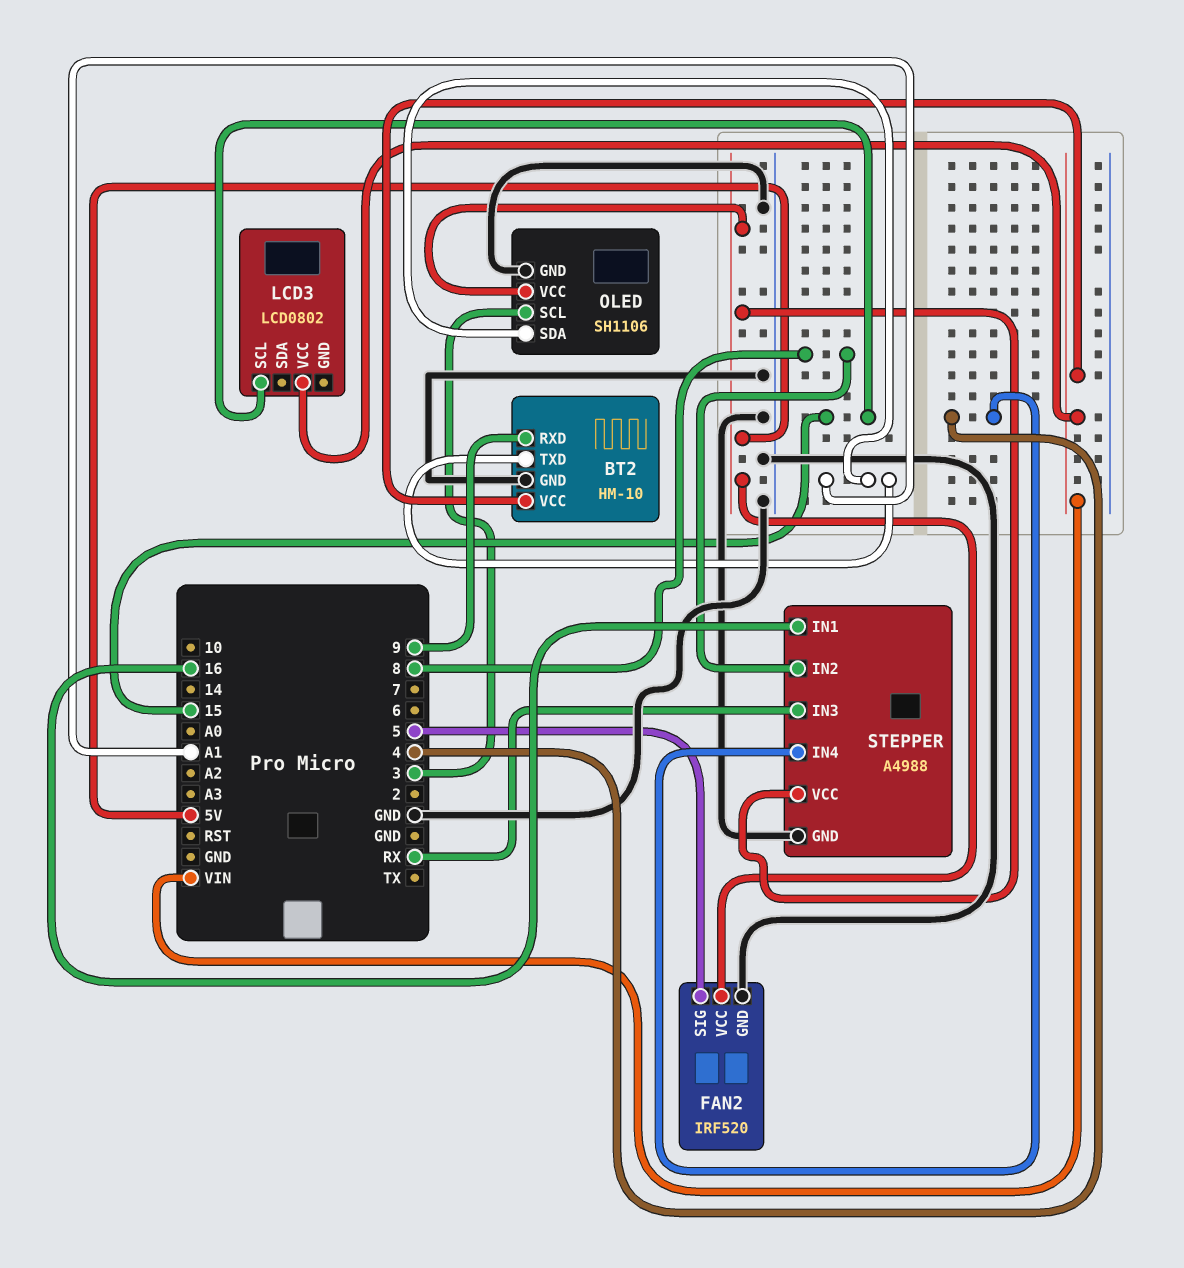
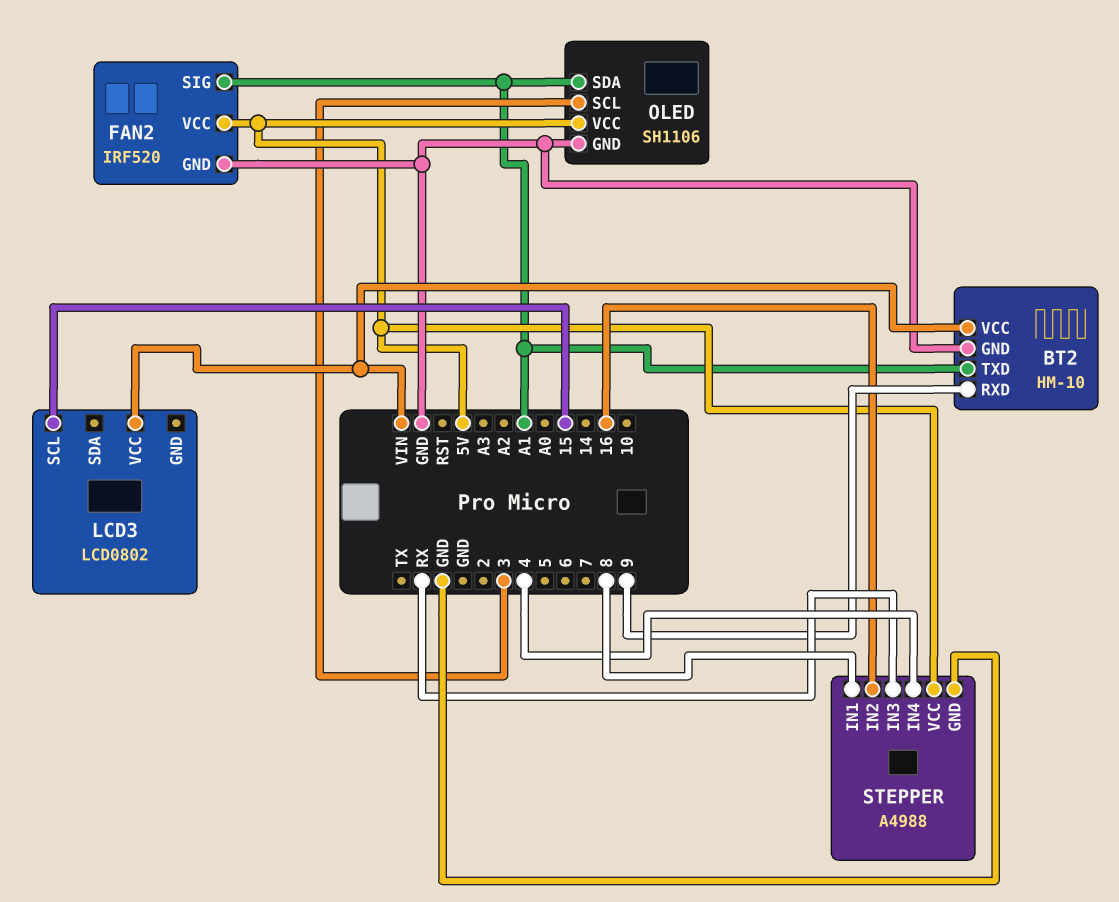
FAN2 pin SIG: 5 -> A1
STEPPER pin IN1: 16 -> 8
STEPPER pin IN2: 8 -> 16

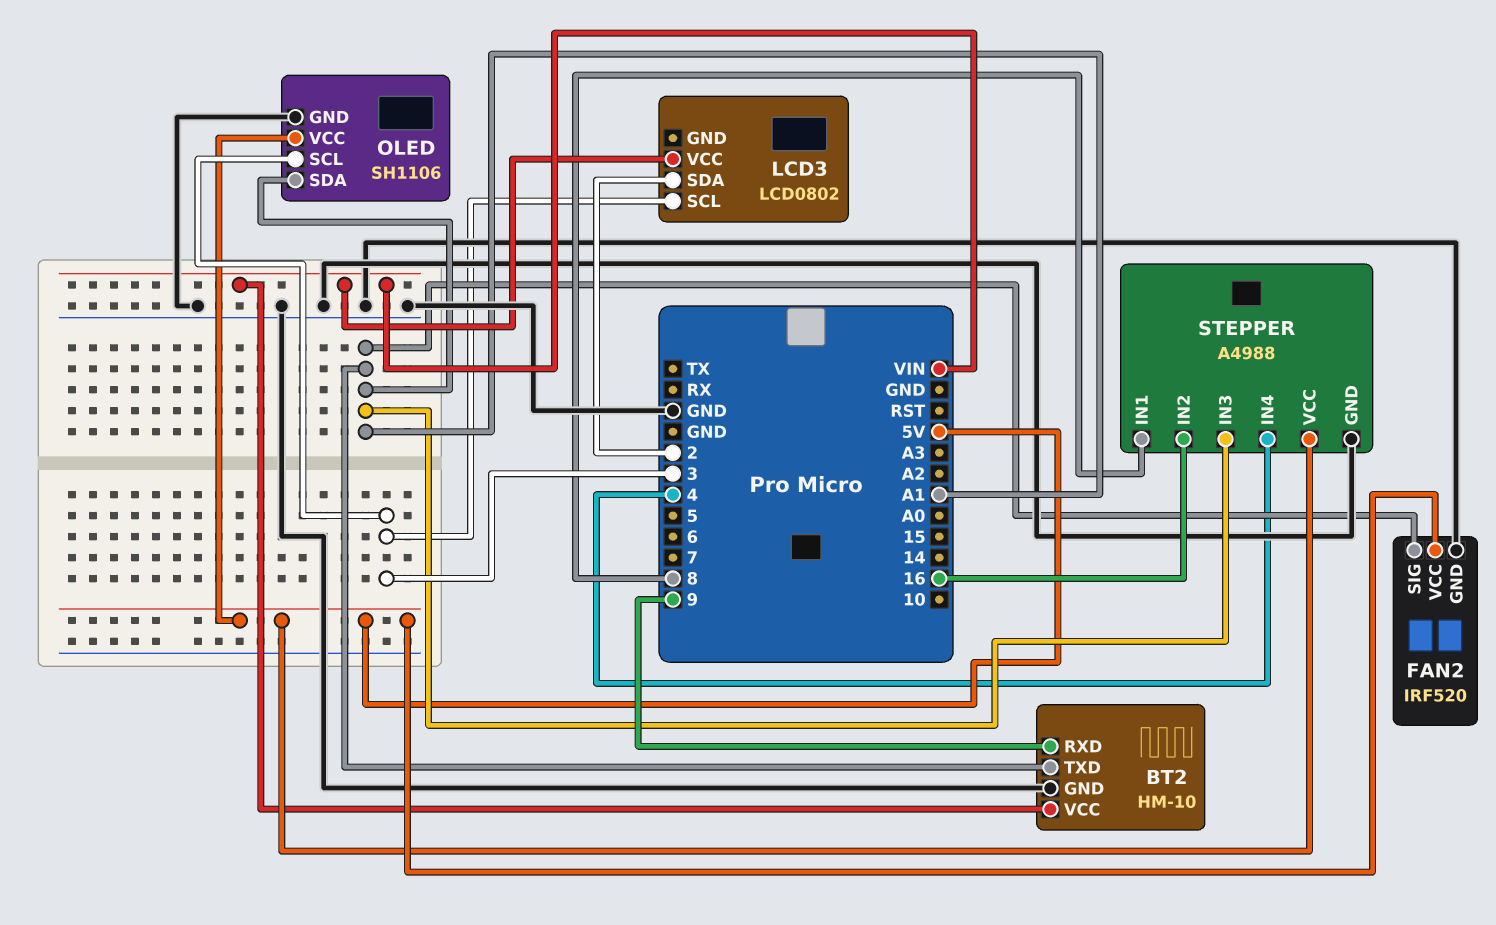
LCD3 pin SCL: 15 -> 3
LCD3 pin SDA: none -> 2
STEPPER pin IN3: RX -> A1

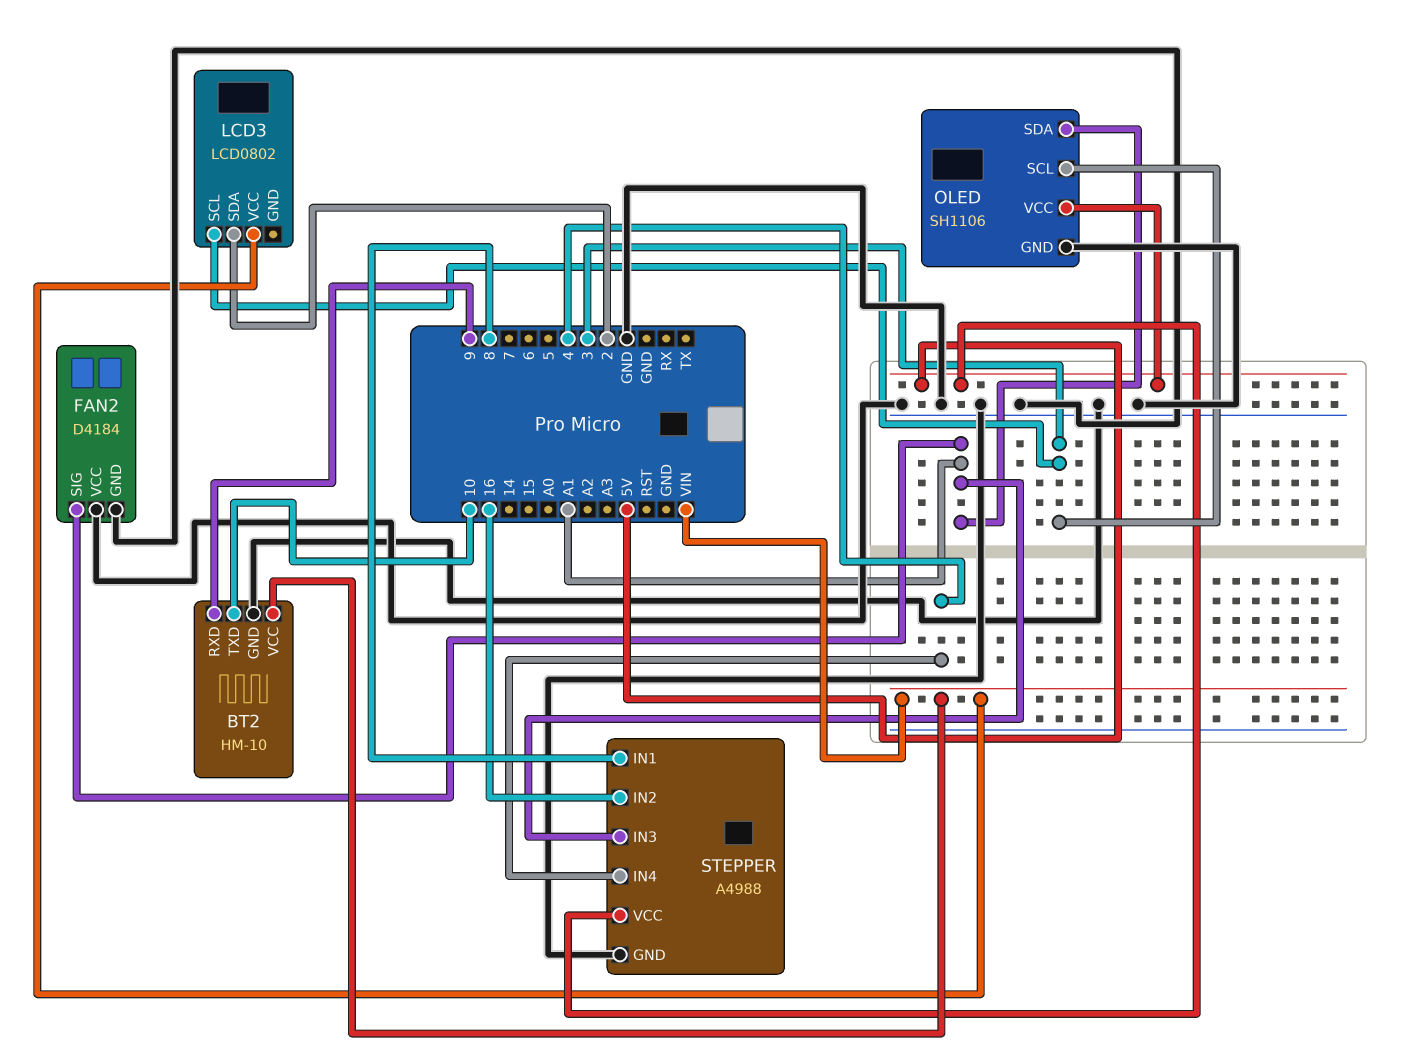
BT2 pin TXD: A1 -> 10
FAN2: IRF520 -> D4184
FAN2 pin VCC: 5V -> GND

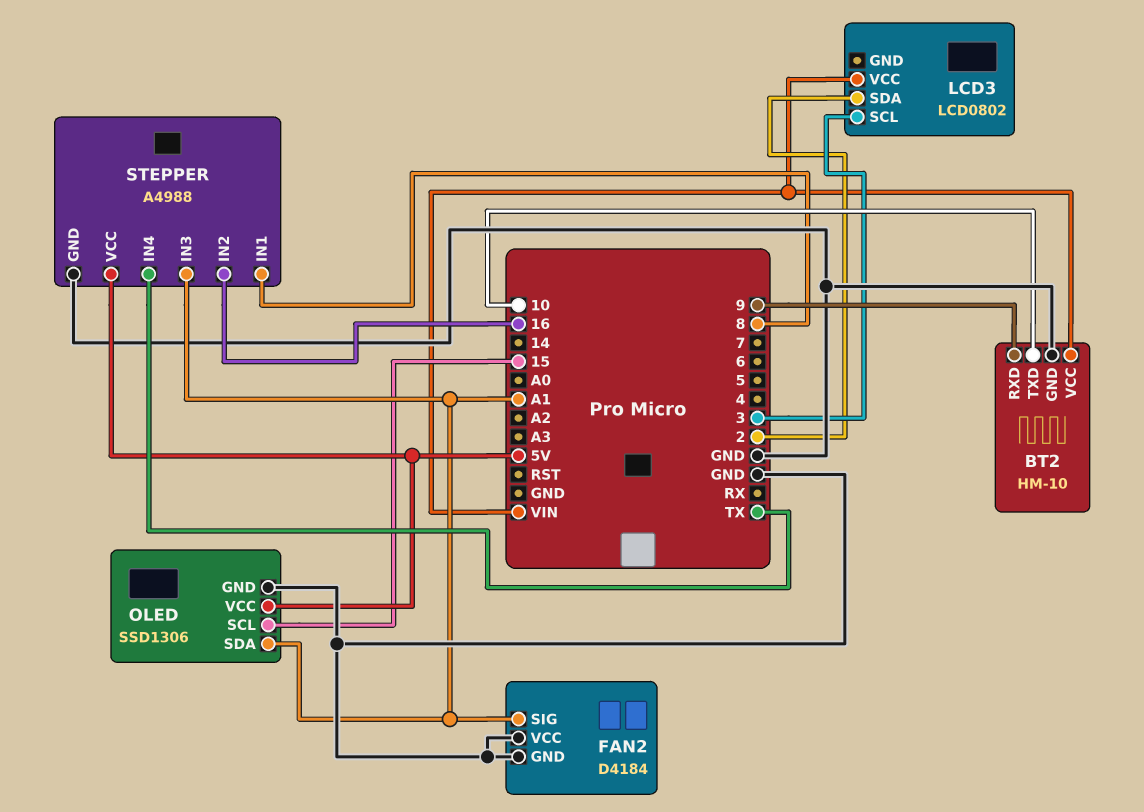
OLED: SH1106 -> SSD1306
OLED pin SCL: 3 -> 15
STEPPER pin IN4: 4 -> TX

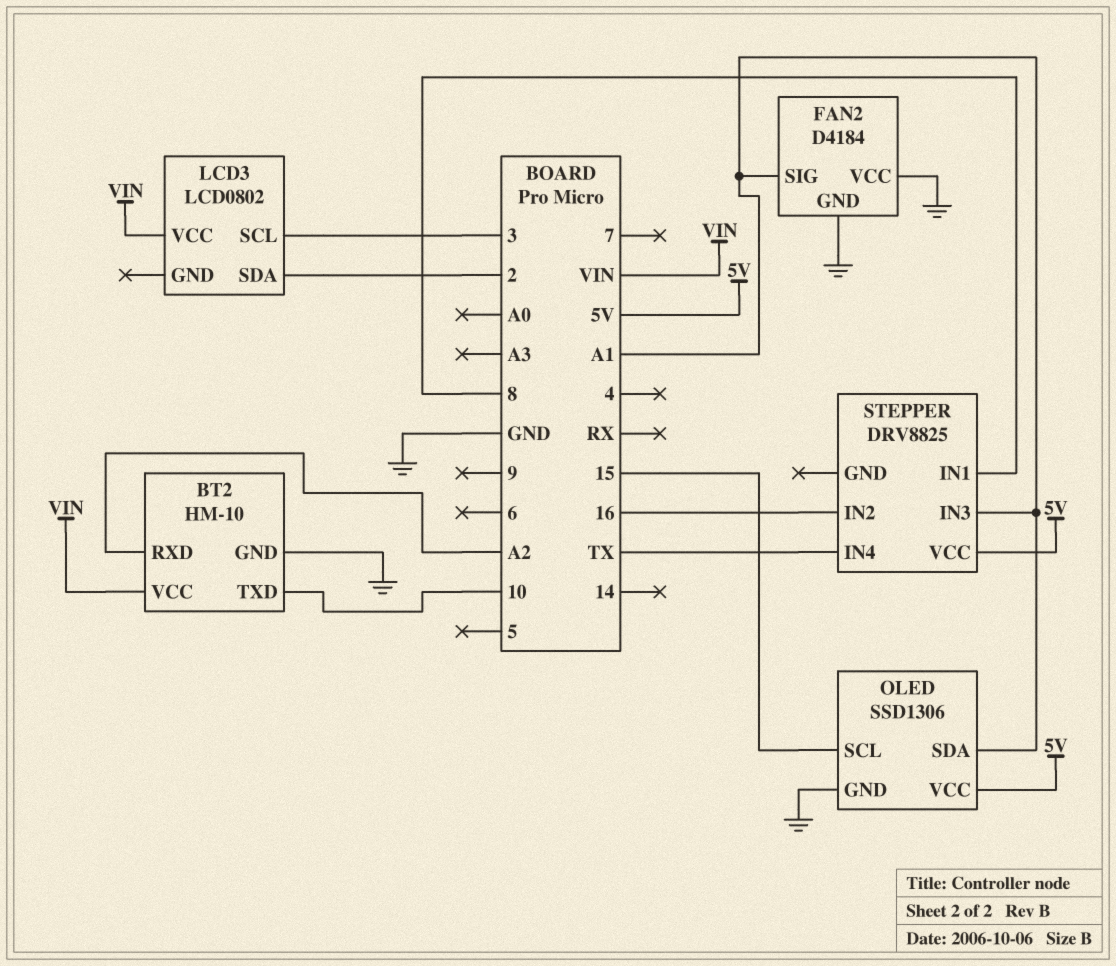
BT2 pin RXD: 9 -> A2
STEPPER: A4988 -> DRV8825
STEPPER pin GND: GND -> none

